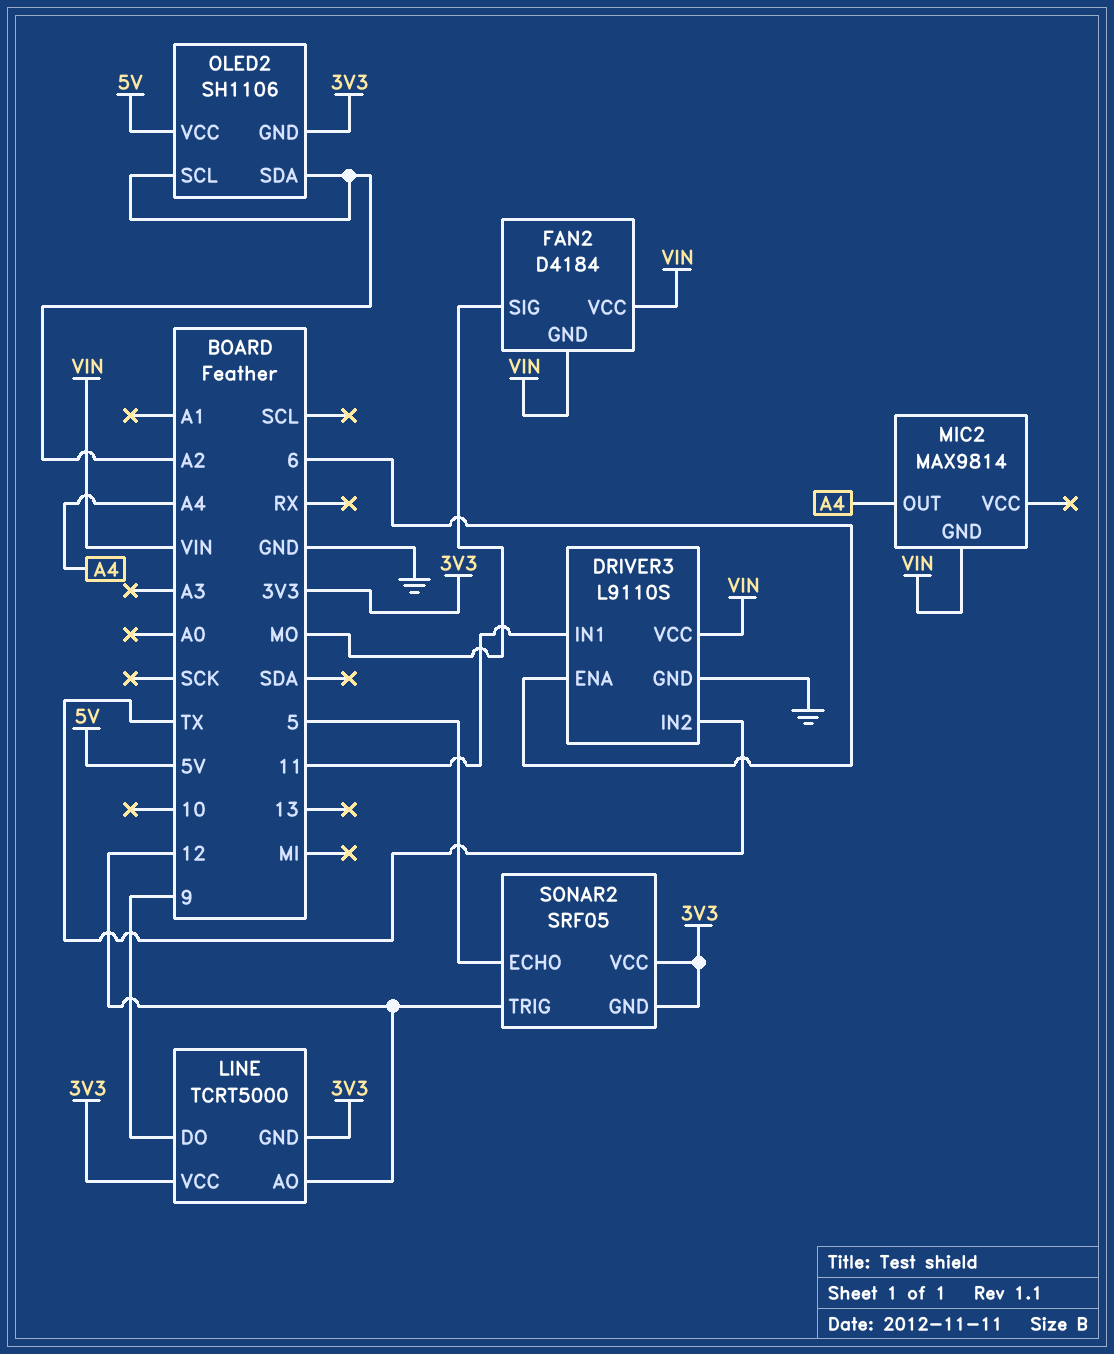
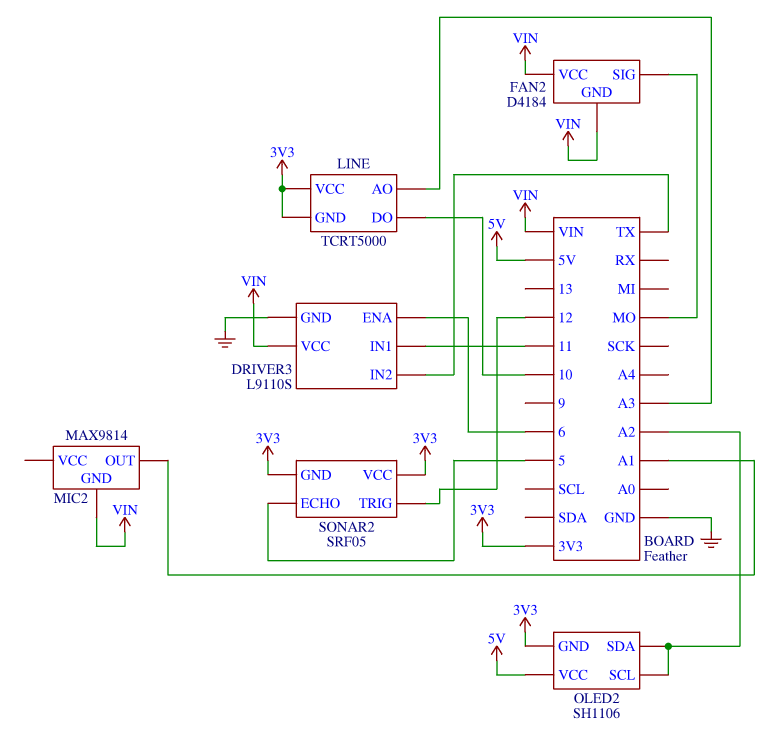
LINE pin AO: 12 -> A3
LINE pin DO: 9 -> 10
MIC2 pin OUT: A4 -> A1

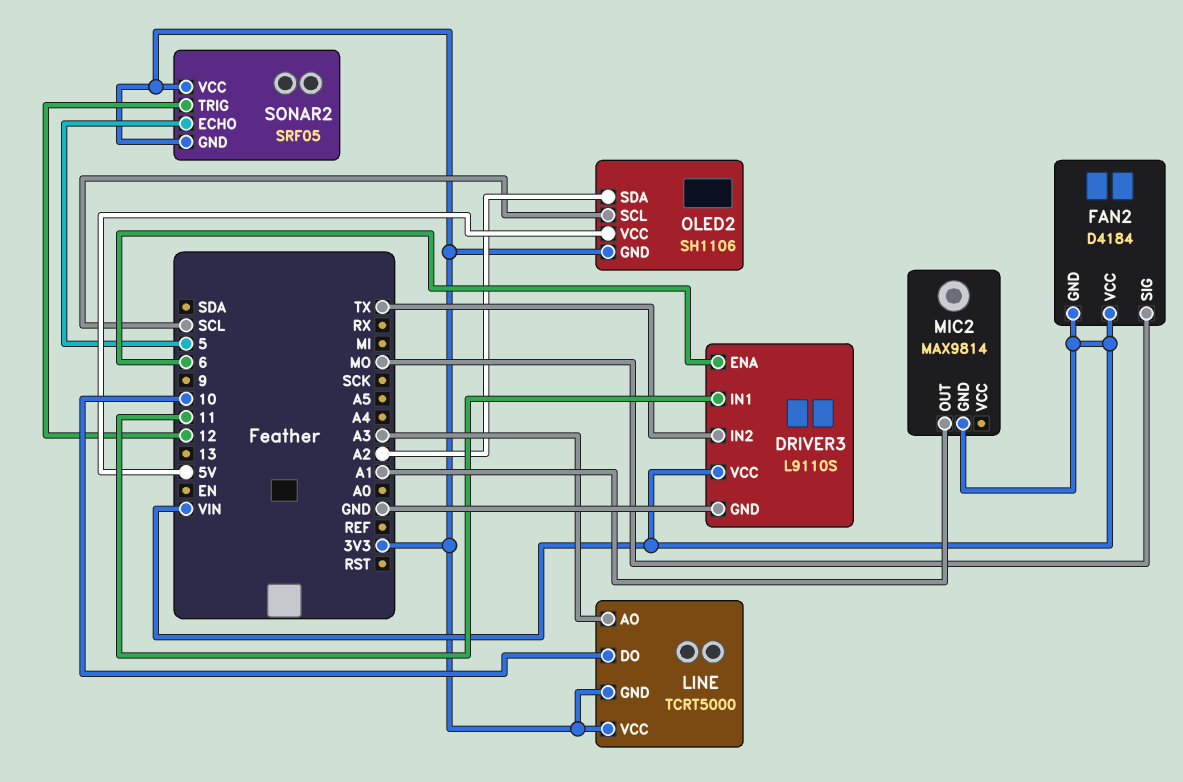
OLED2 pin SCL: A2 -> SCL

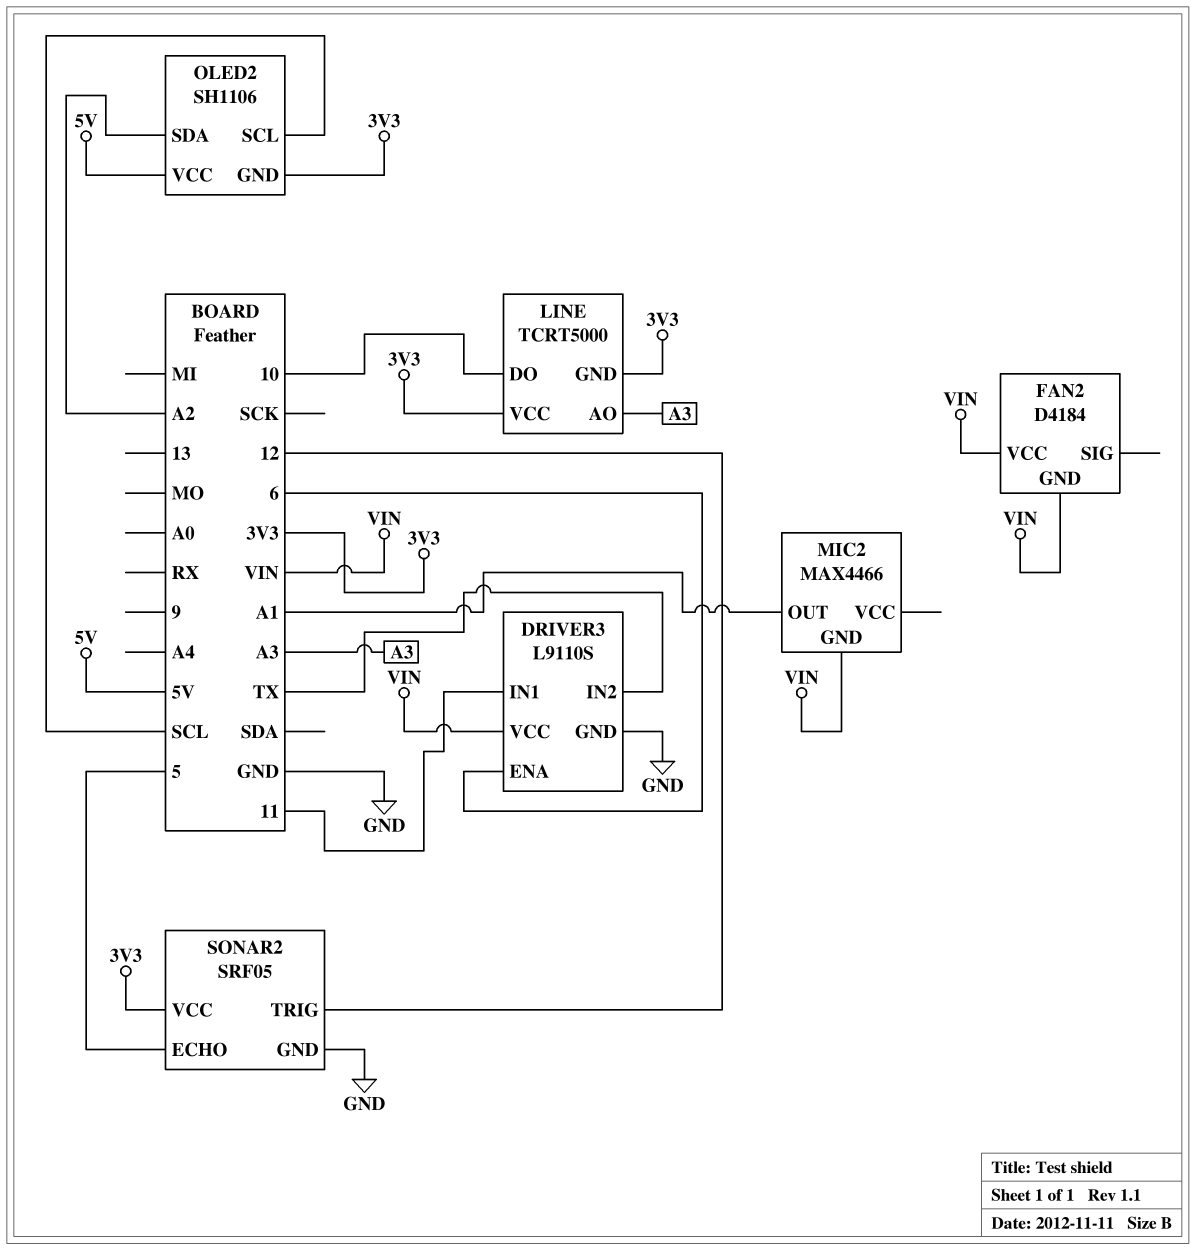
FAN2 pin SIG: MO -> none
MIC2: MAX9814 -> MAX4466
SONAR2 pin GND: 3V3 -> GND

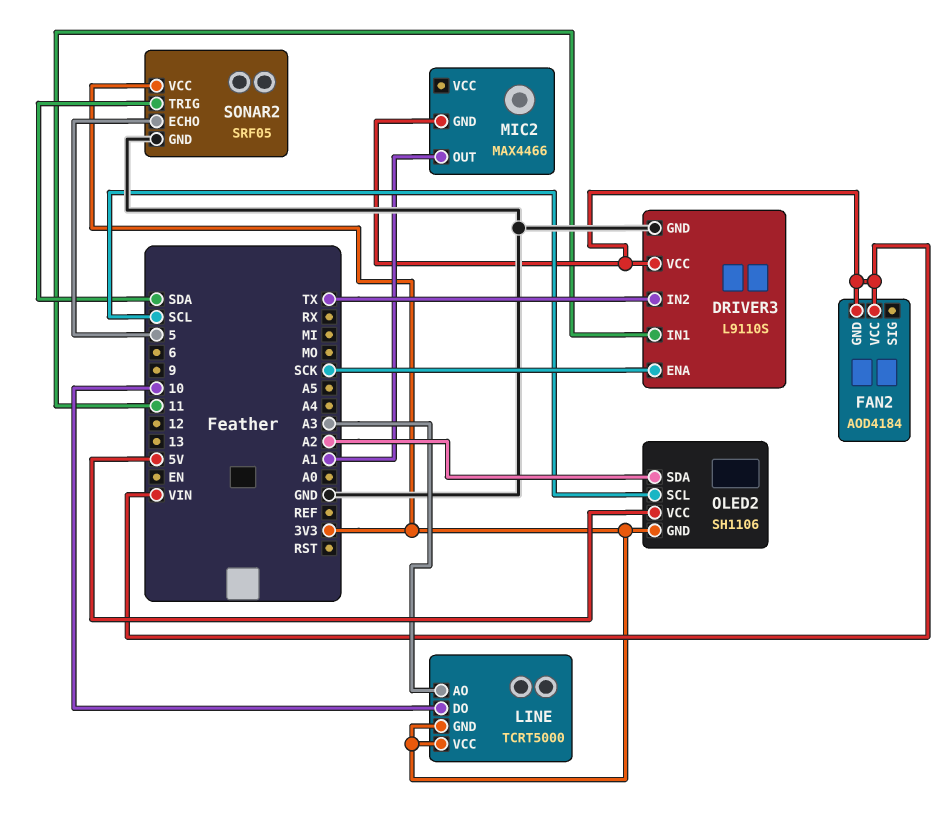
DRIVER3 pin ENA: 6 -> SCK
FAN2: D4184 -> AOD4184
SONAR2 pin TRIG: 12 -> SDA

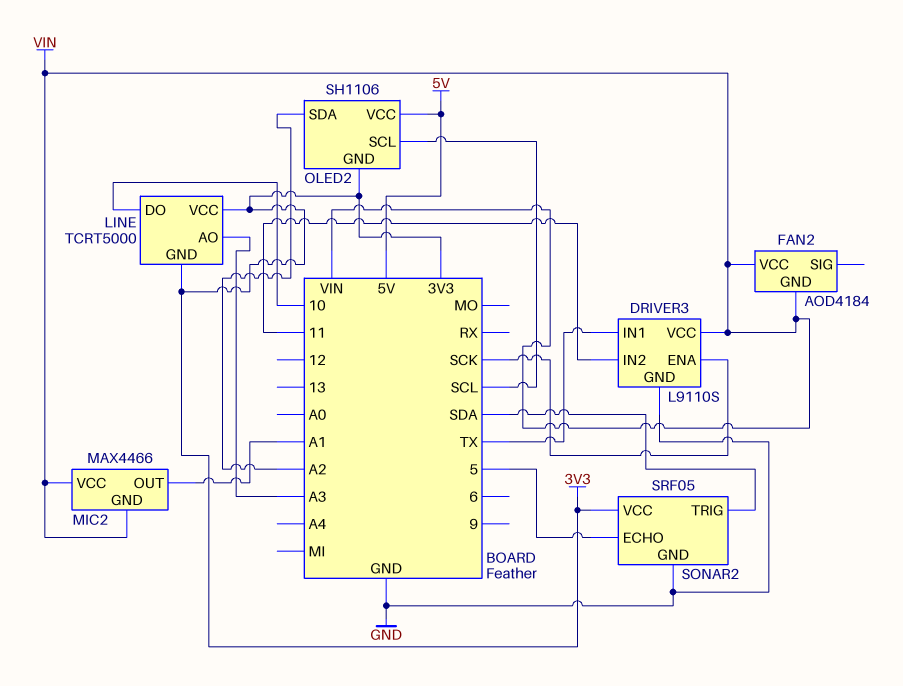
DRIVER3 pin IN1: 11 -> TX
DRIVER3 pin IN2: TX -> 11
MIC2 pin VCC: none -> VIN

